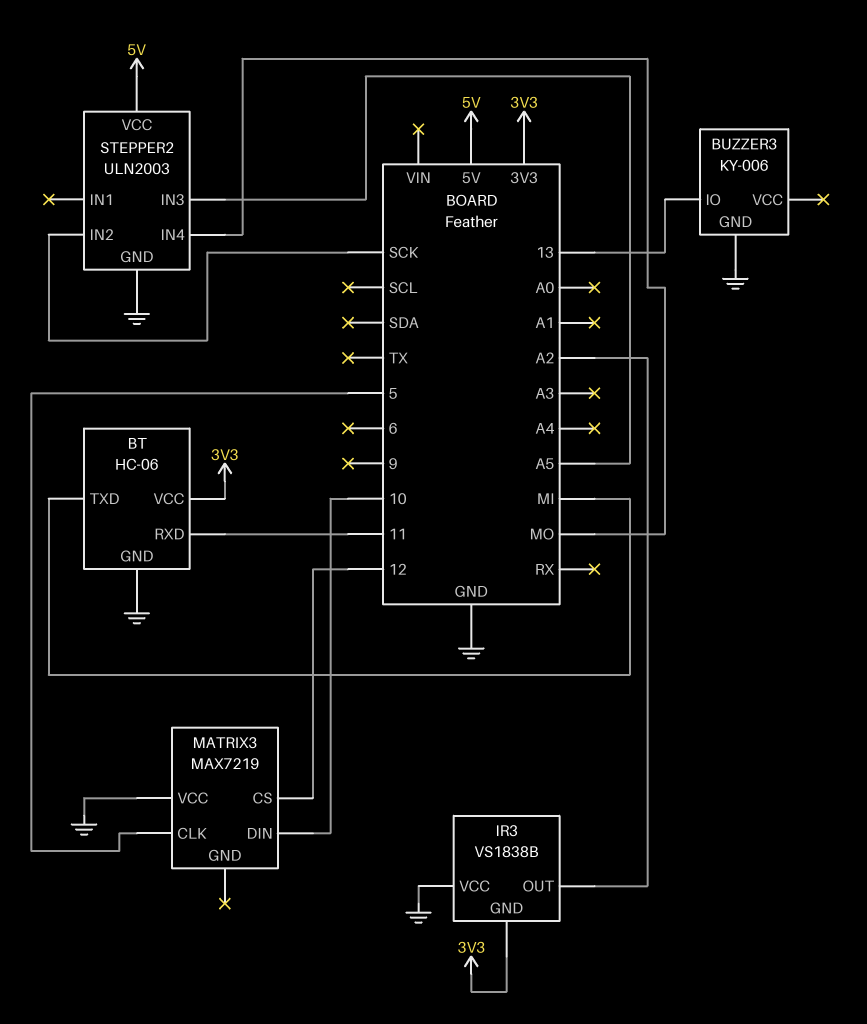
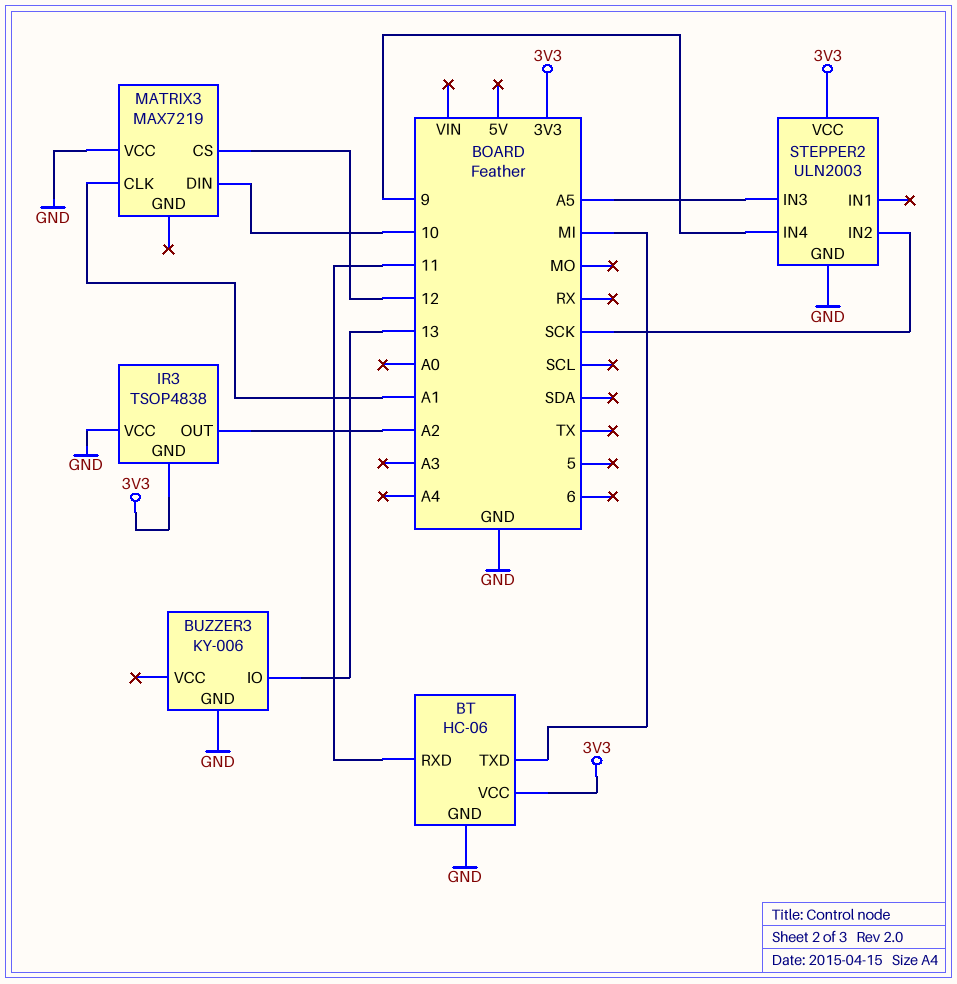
IR3: VS1838B -> TSOP4838
MATRIX3 pin CLK: 5 -> A1
STEPPER2 pin IN4: MO -> 9
STEPPER2 pin VCC: 5V -> 3V3

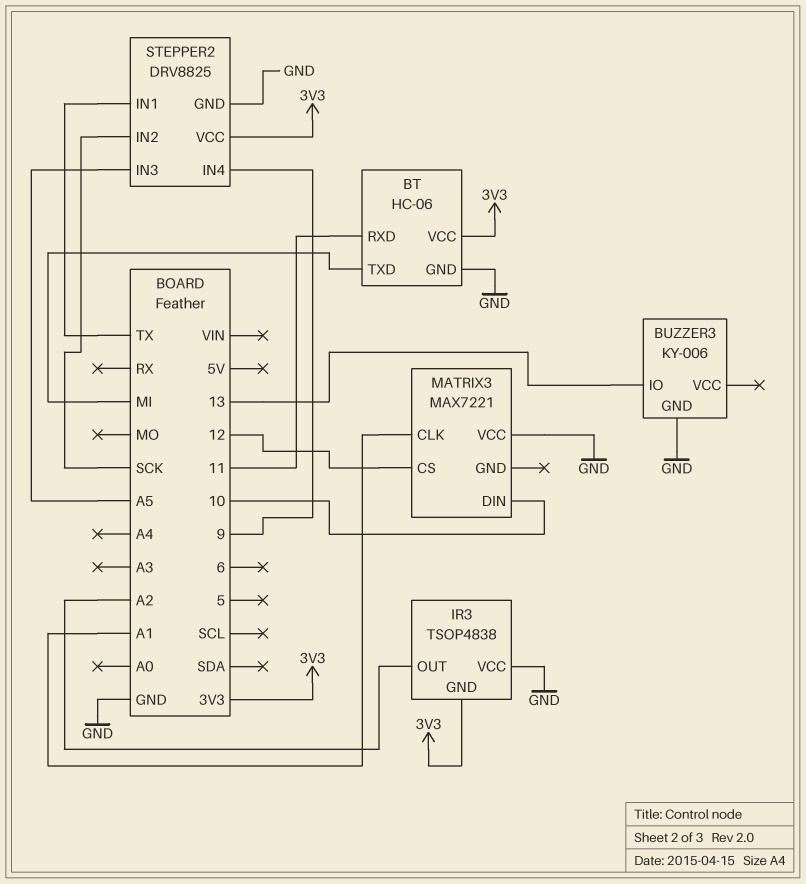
MATRIX3: MAX7219 -> MAX7221
STEPPER2: ULN2003 -> DRV8825
STEPPER2 pin IN1: none -> TX

